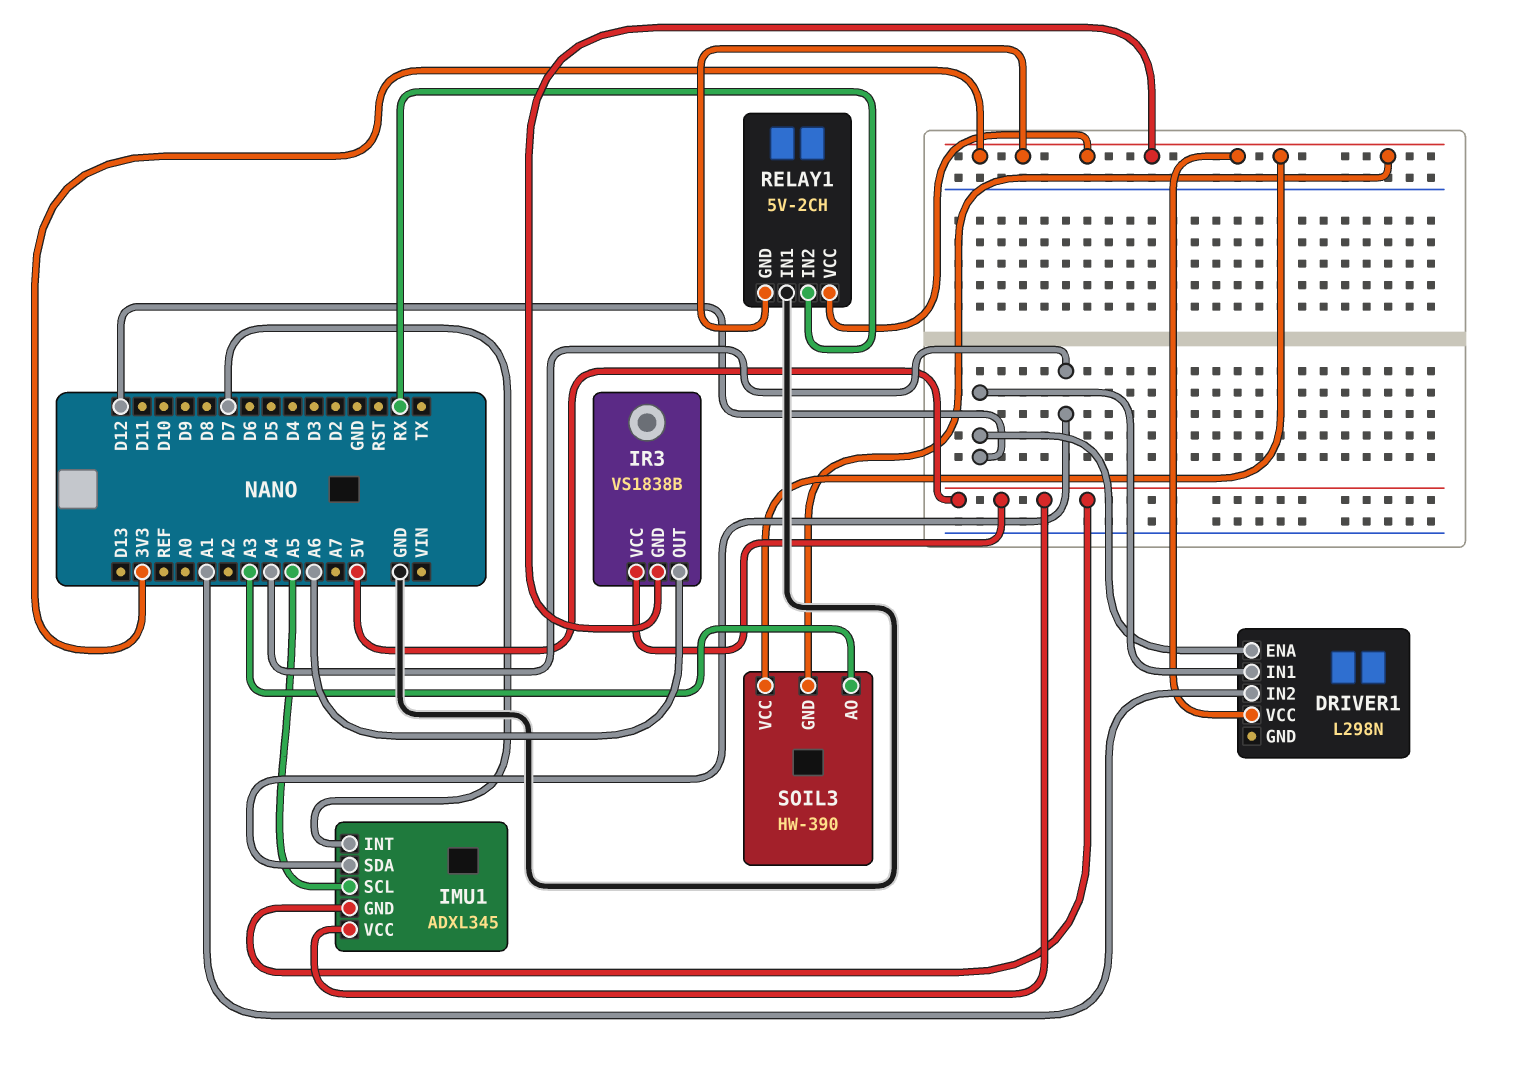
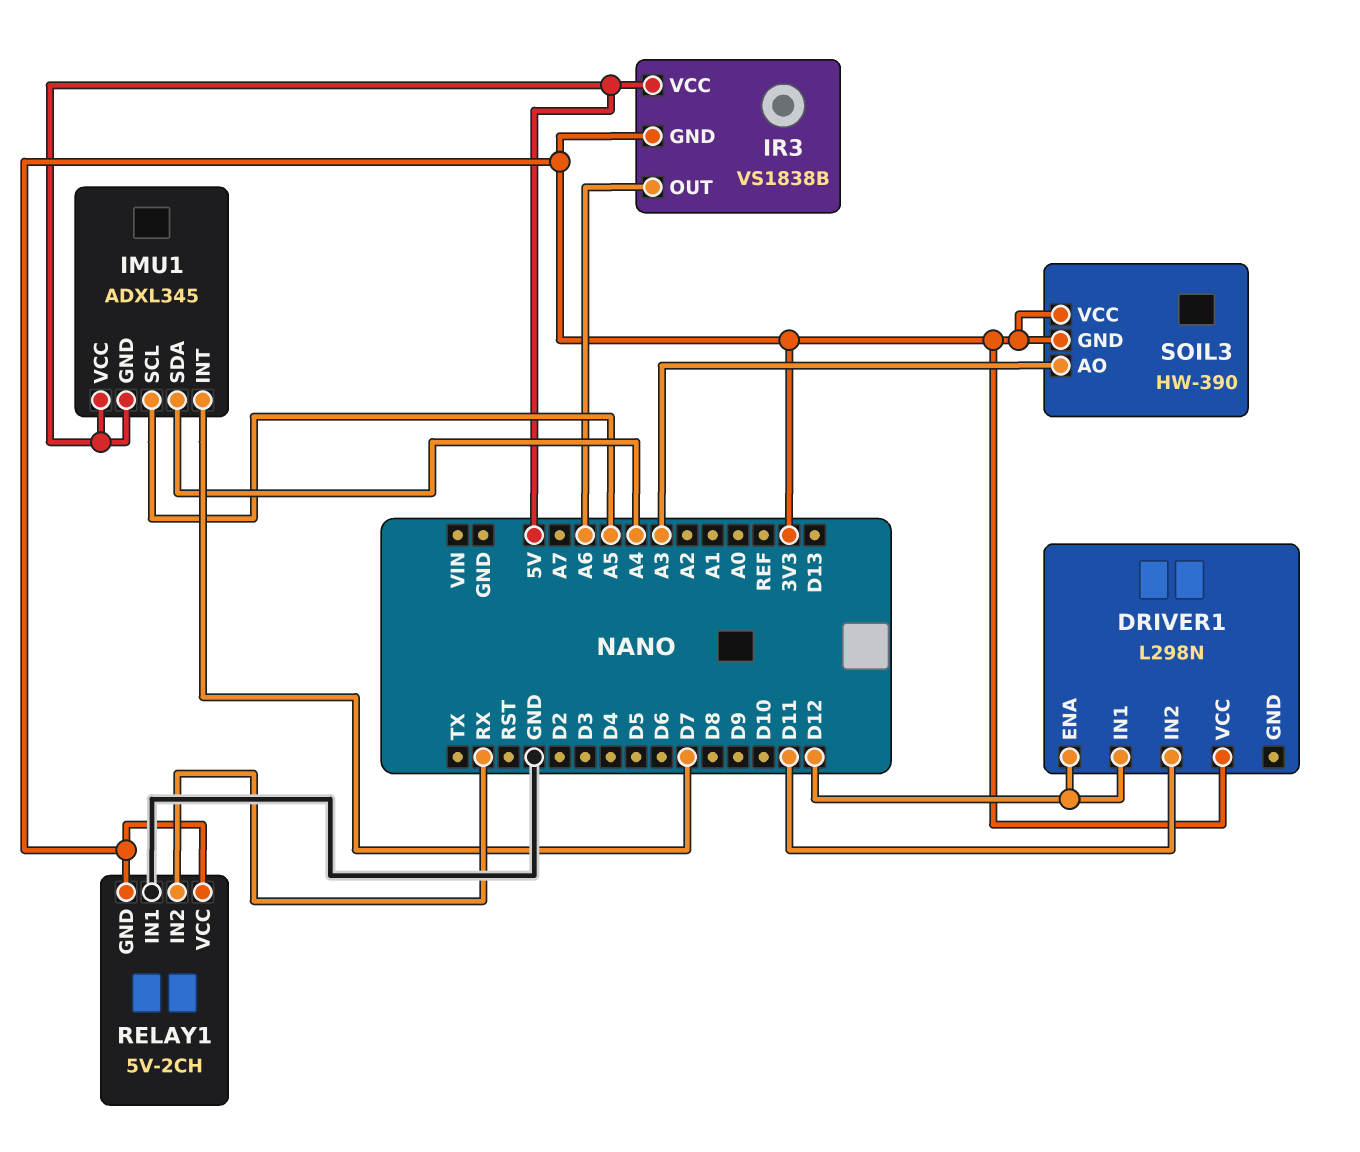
DRIVER1 pin IN2: A1 -> D11

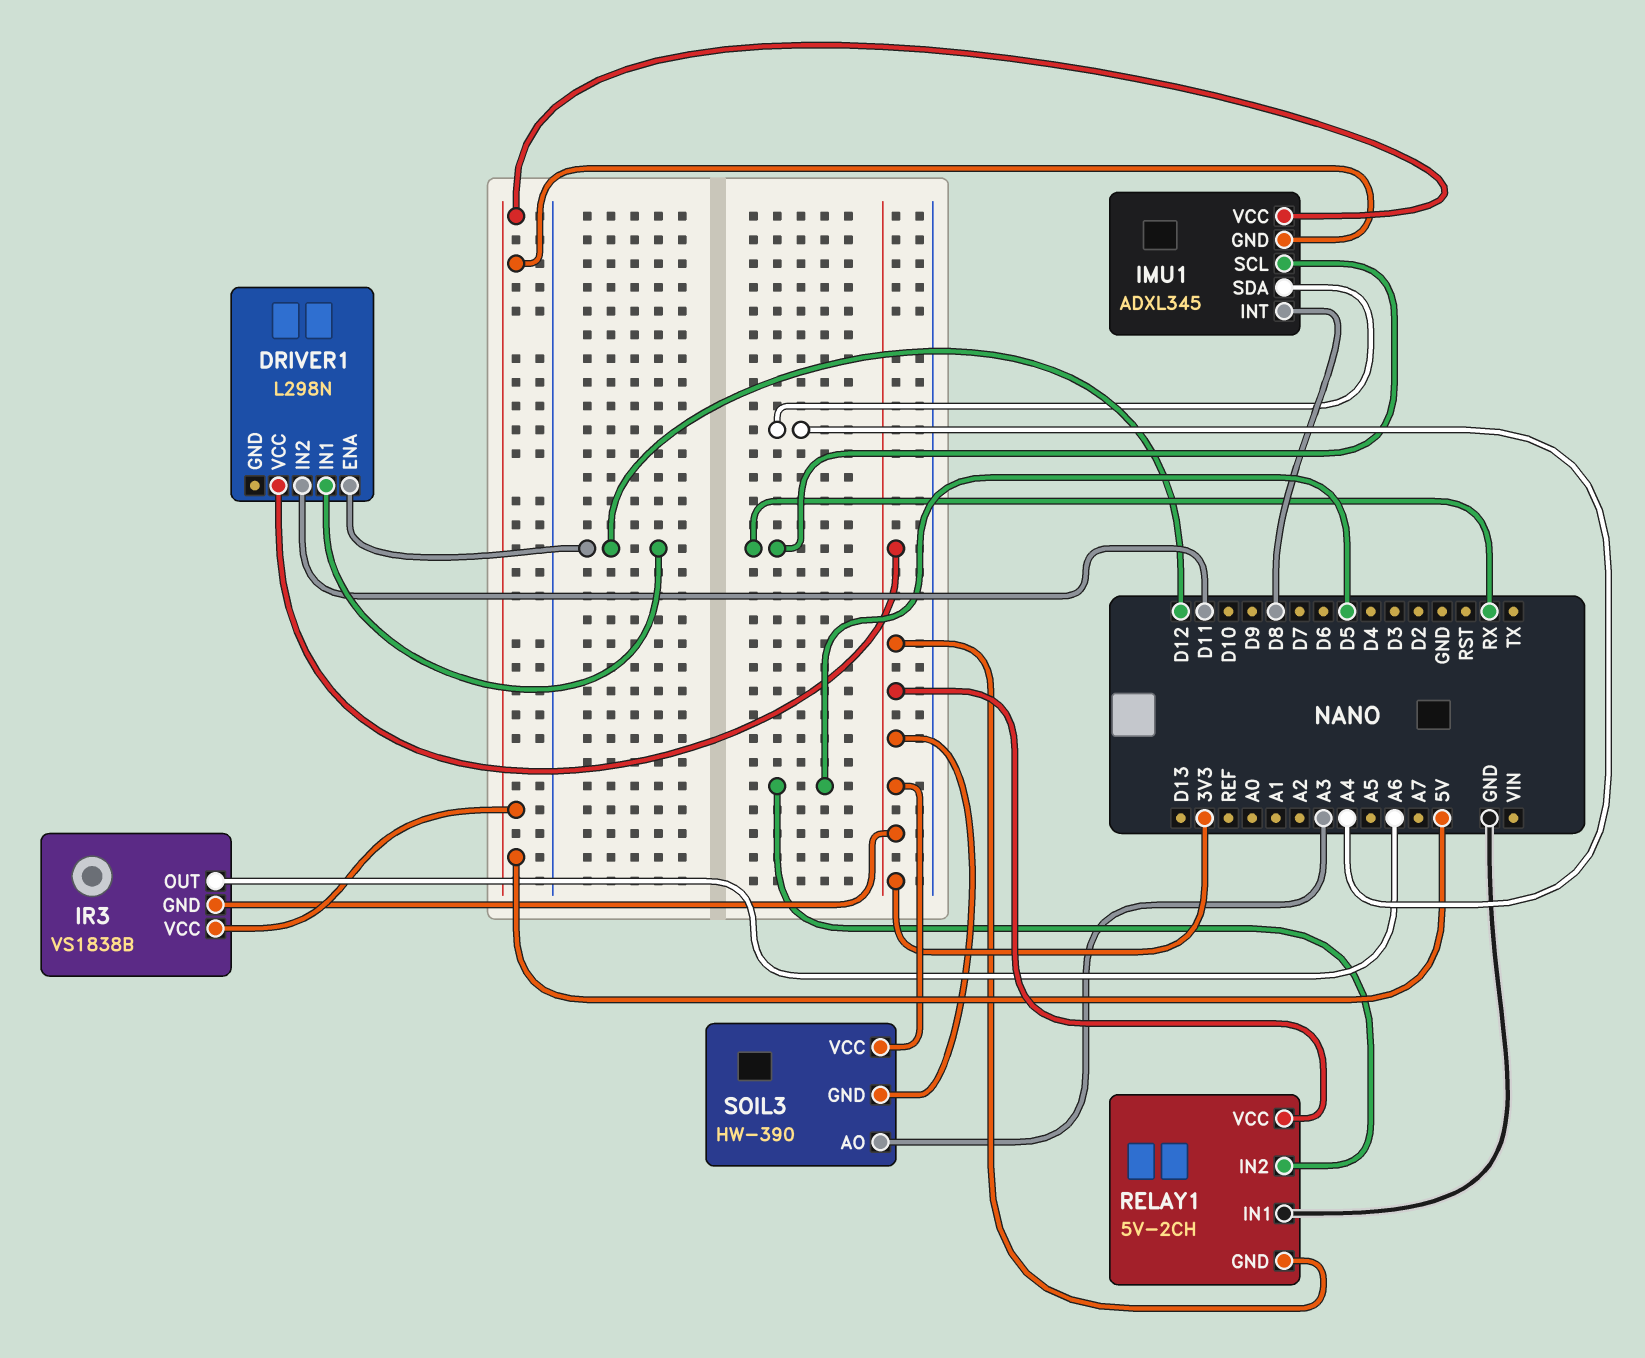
IMU1 pin INT: D7 -> D8
IMU1 pin SCL: A5 -> RX
RELAY1 pin IN2: RX -> D5

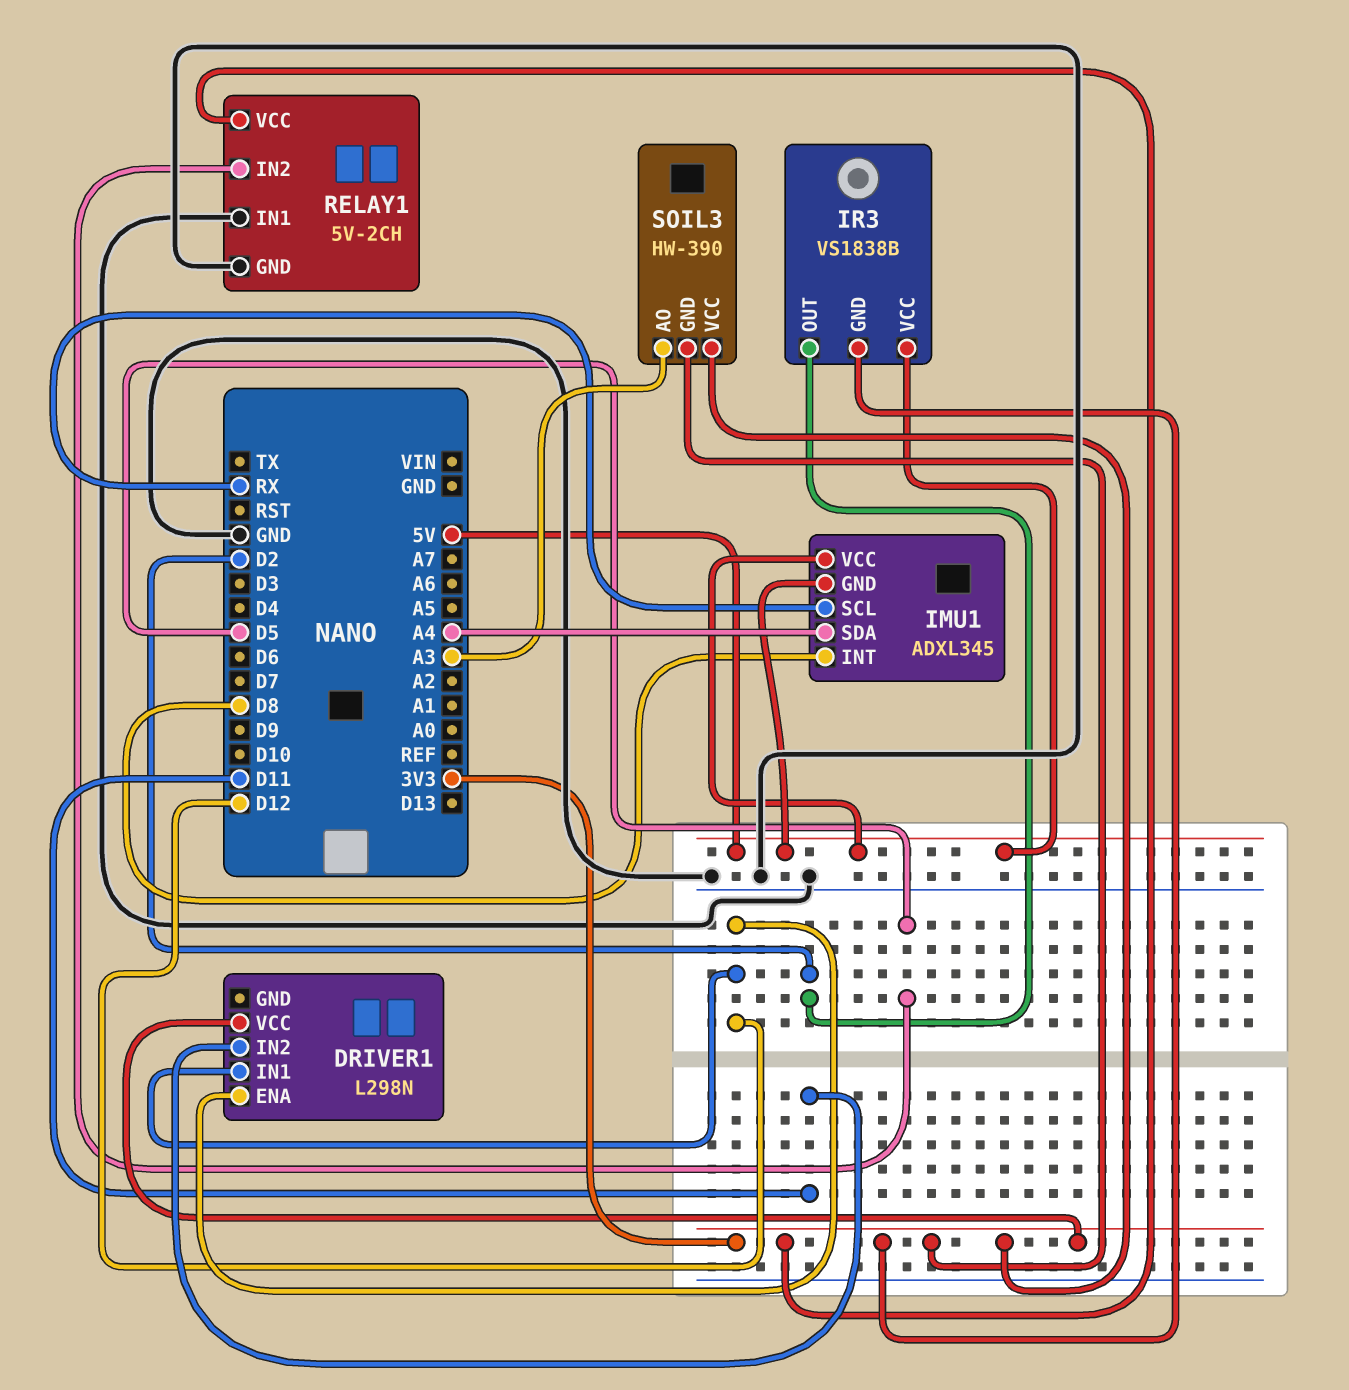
IR3 pin OUT: A6 -> D2
RELAY1 pin GND: 3V3 -> GND

